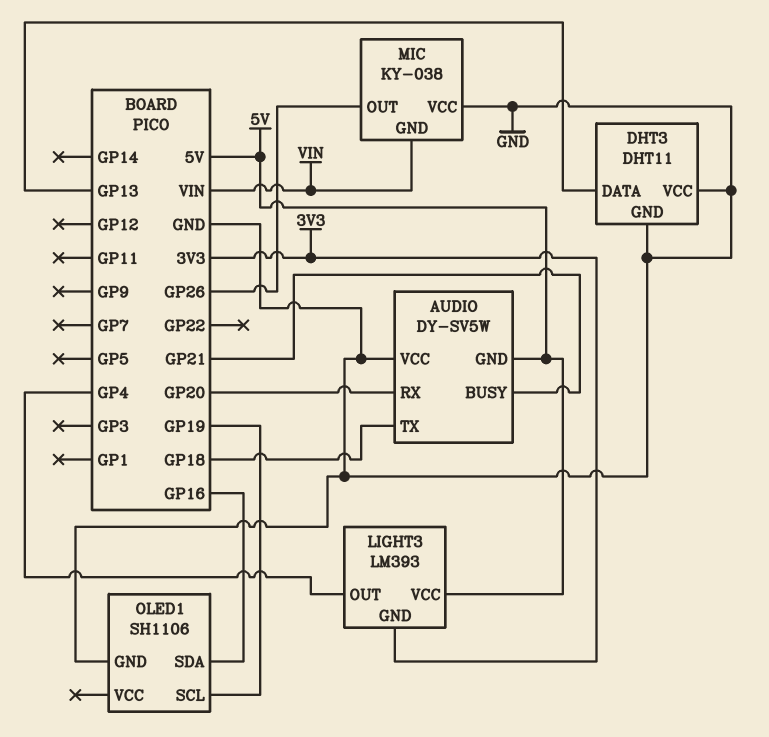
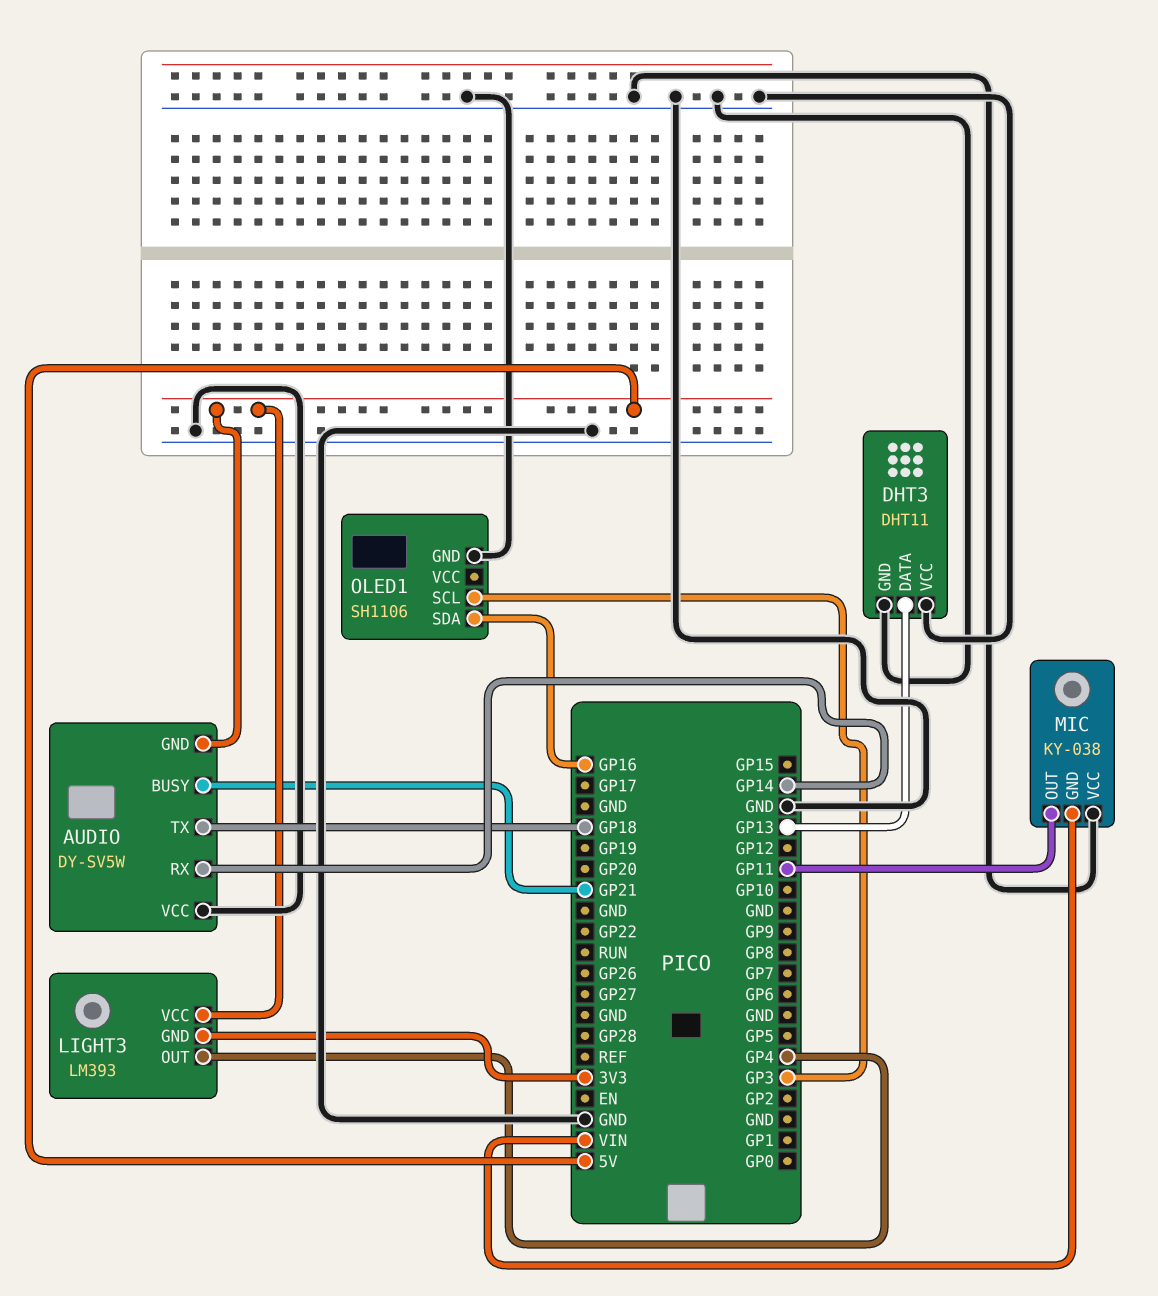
AUDIO pin RX: GP20 -> GP14
MIC pin OUT: GP26 -> GP11
OLED1 pin SCL: GP19 -> GP3

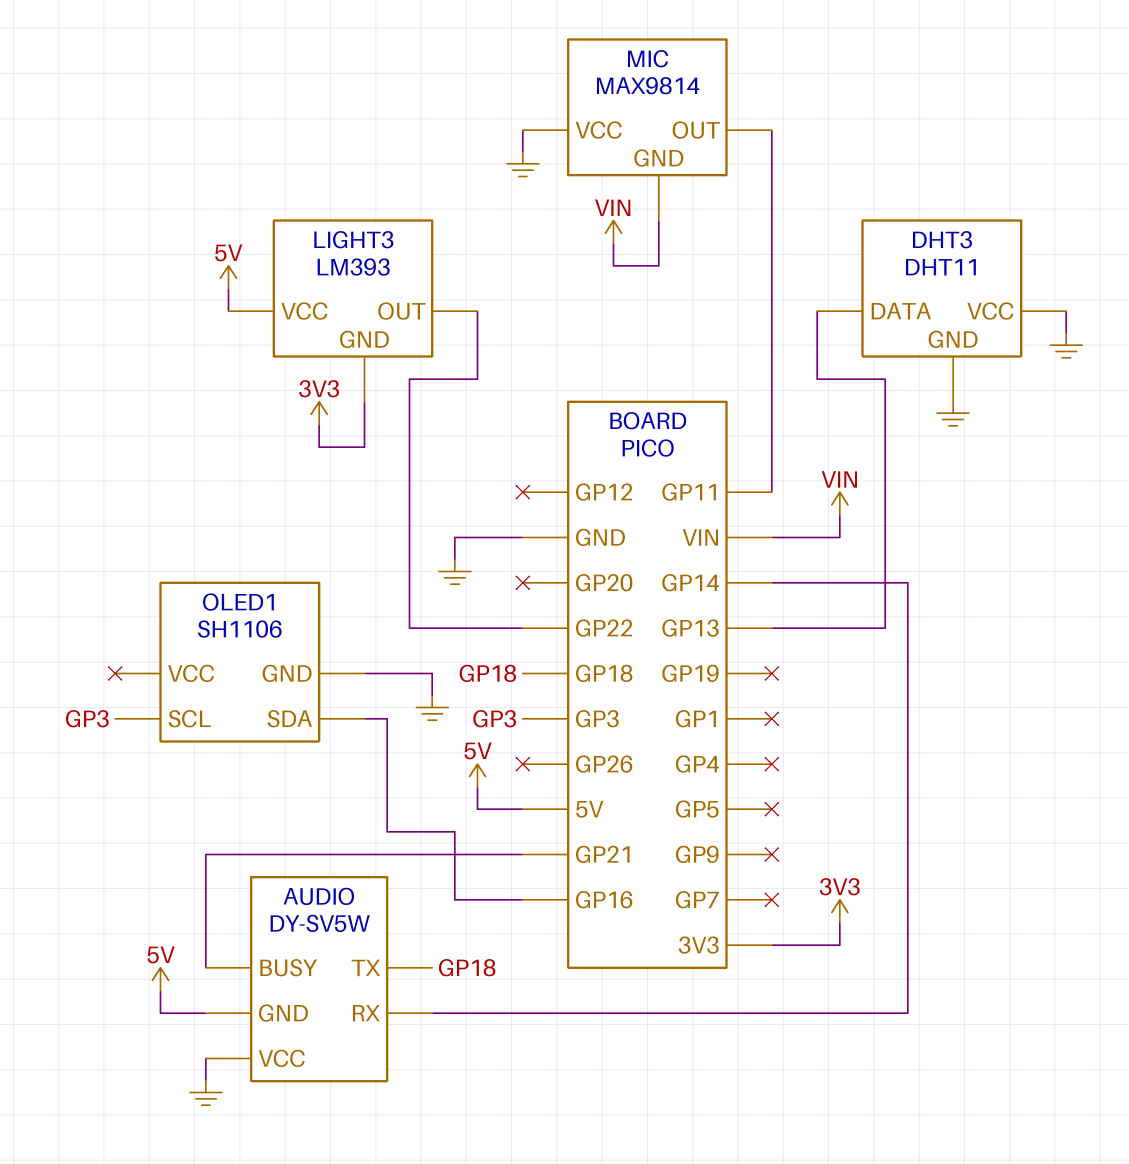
LIGHT3 pin OUT: GP4 -> GP22
MIC: KY-038 -> MAX9814

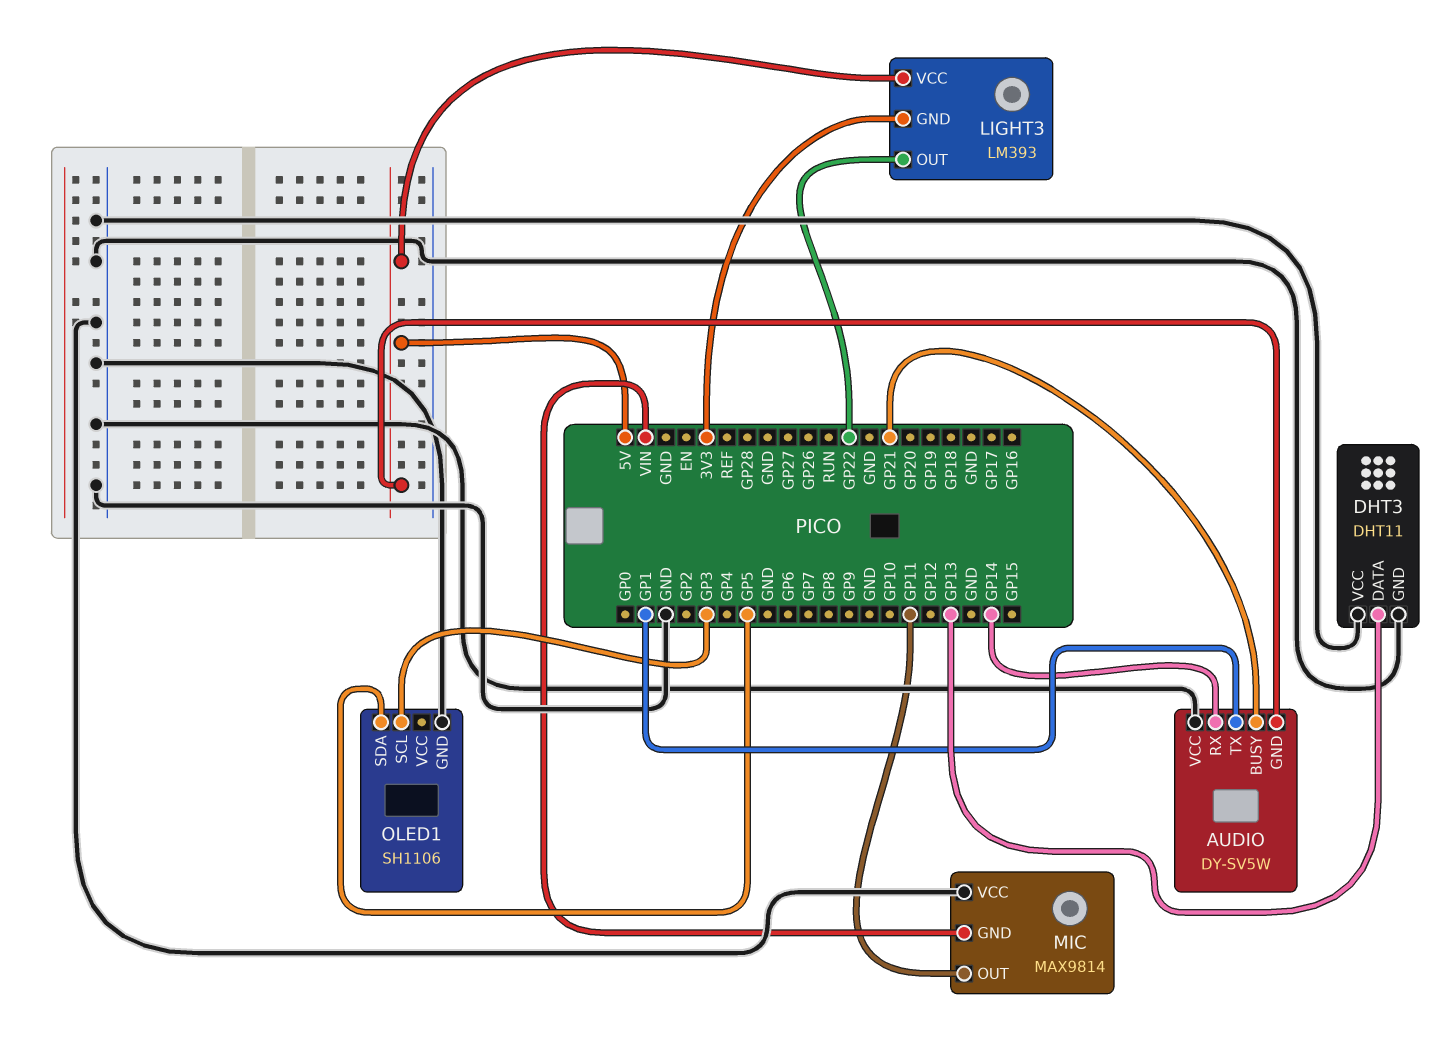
AUDIO pin TX: GP18 -> GP1
OLED1 pin SDA: GP16 -> GP5

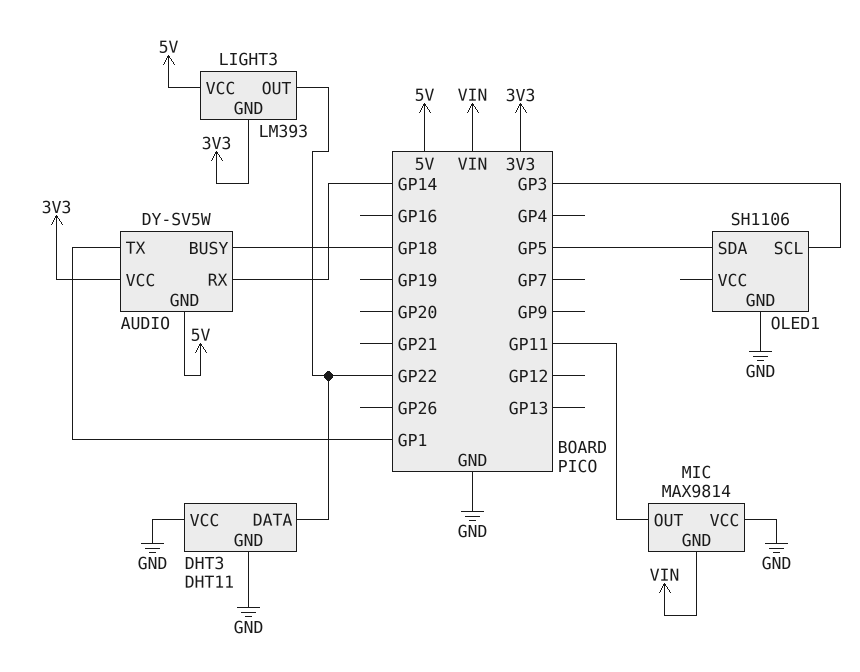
AUDIO pin BUSY: GP21 -> GP18
AUDIO pin VCC: GND -> 3V3
DHT3 pin DATA: GP13 -> GP22

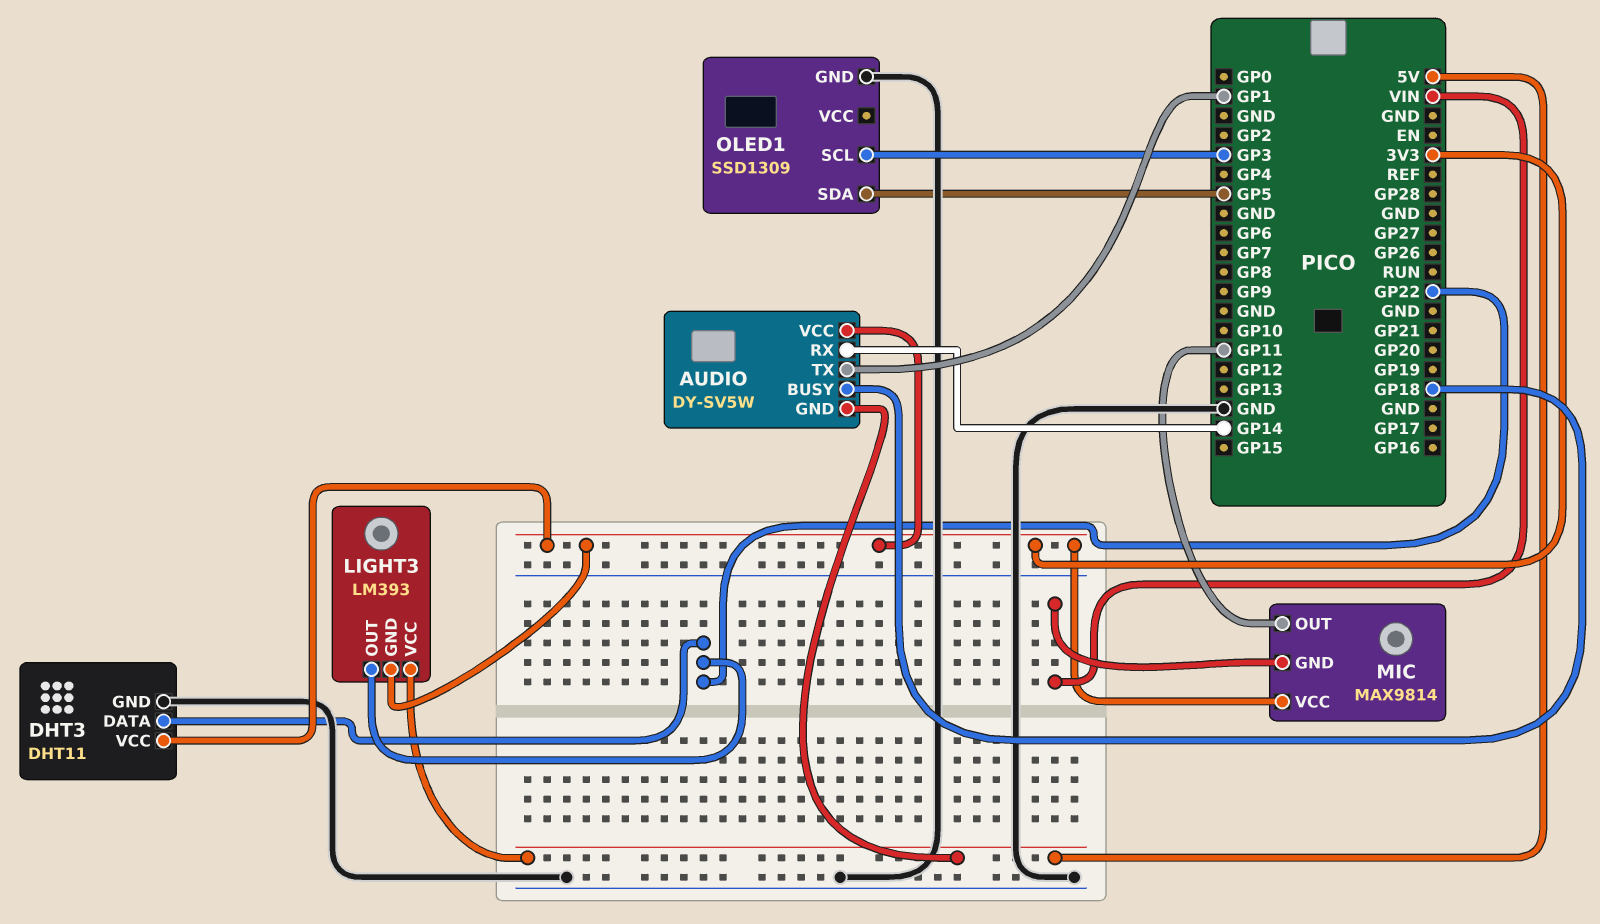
DHT3 pin VCC: GND -> 3V3
MIC pin VCC: GND -> 3V3
OLED1: SH1106 -> SSD1309

